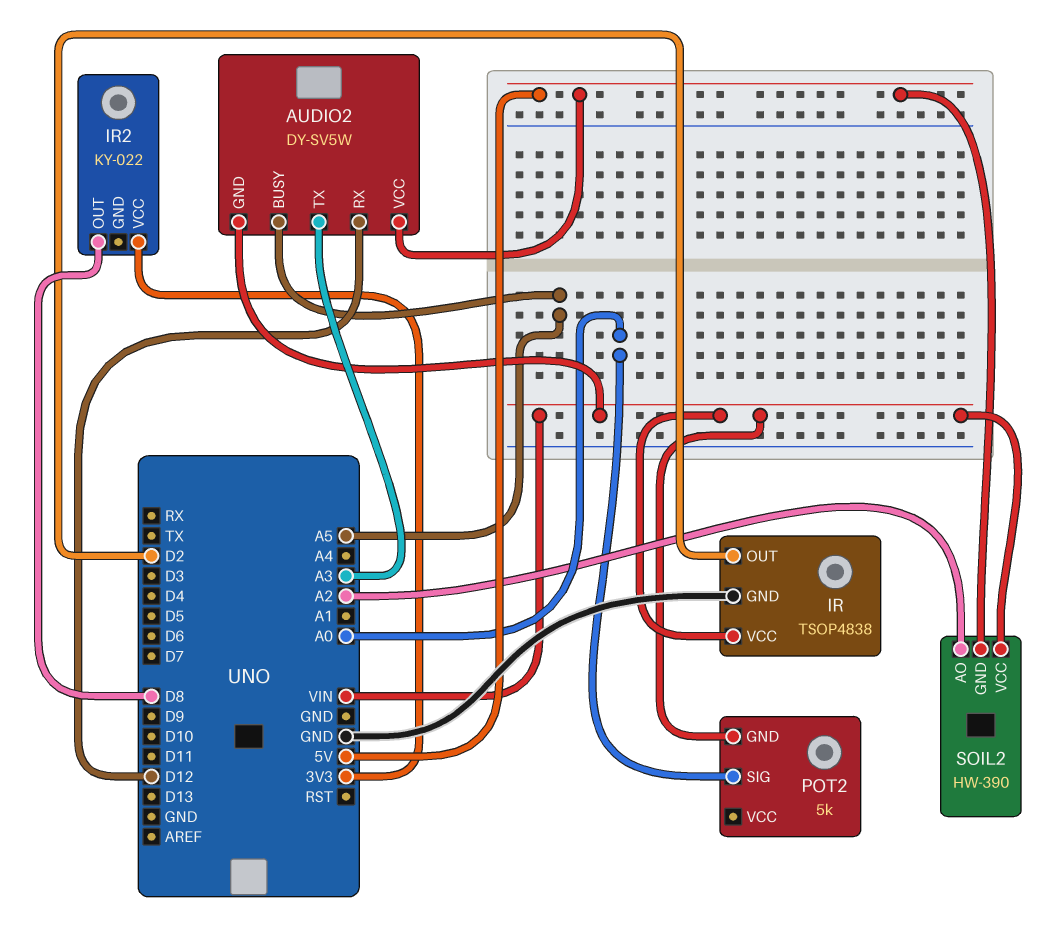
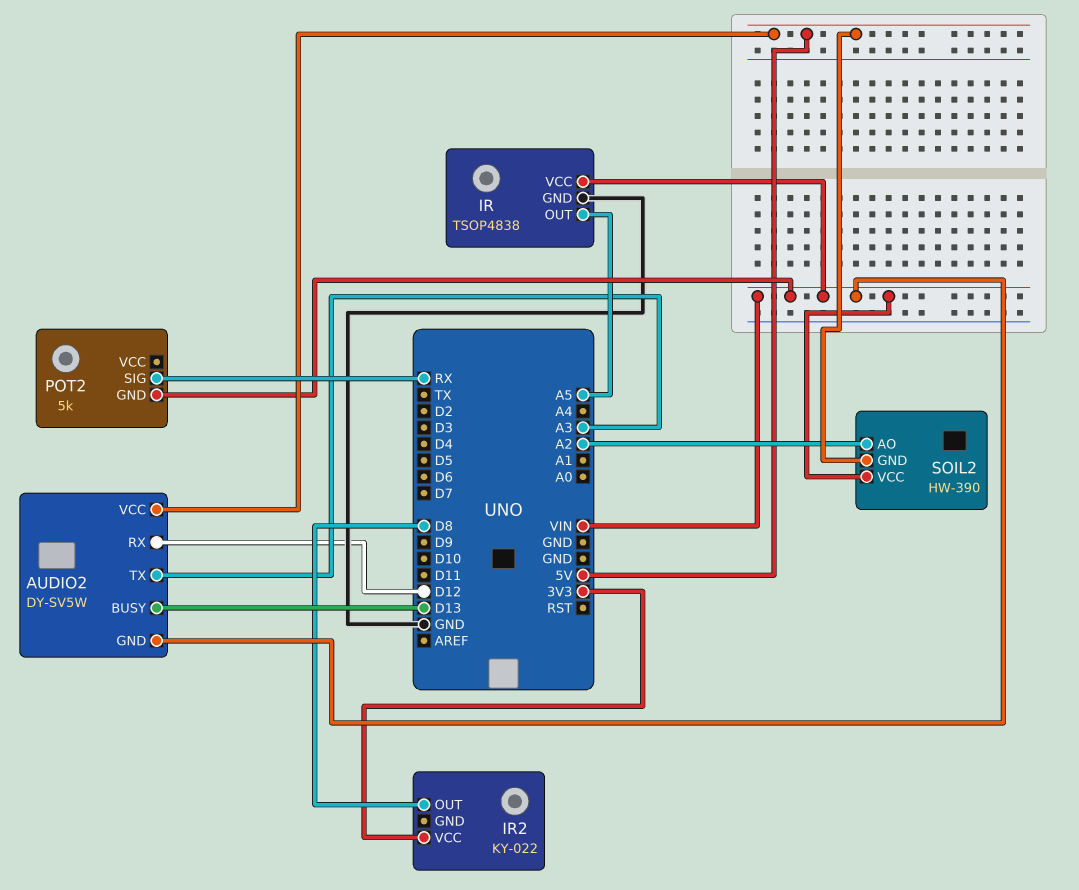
AUDIO2 pin BUSY: A5 -> D13
IR pin OUT: D2 -> A5
POT2 pin SIG: A0 -> RX

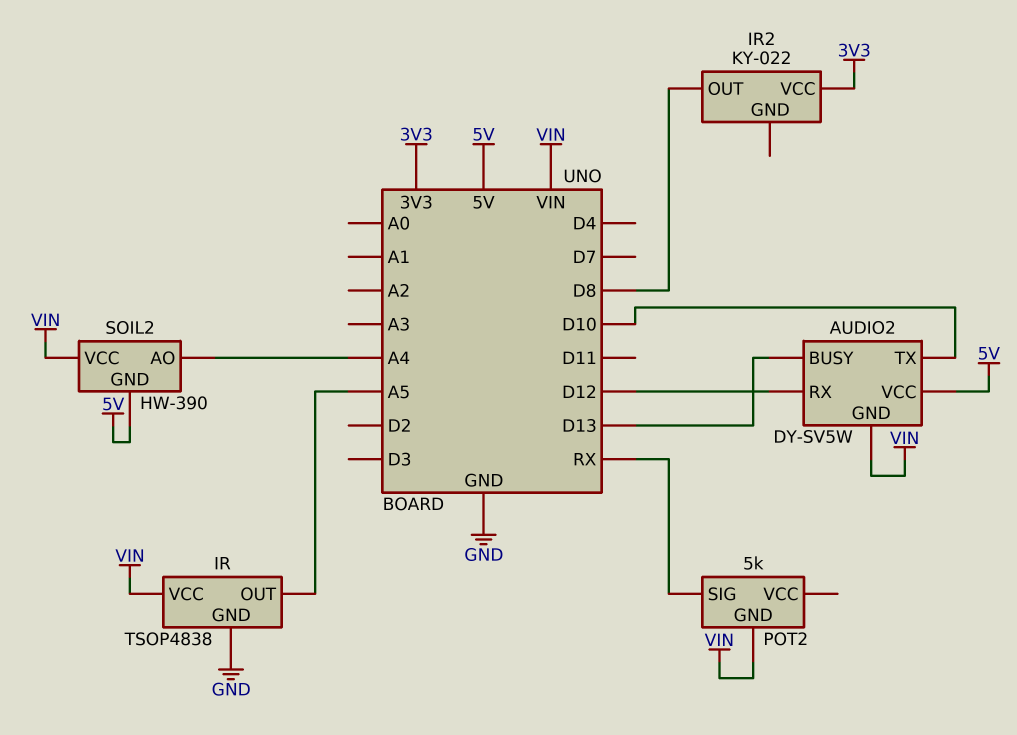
AUDIO2 pin TX: A3 -> D10
SOIL2 pin AO: A2 -> A4

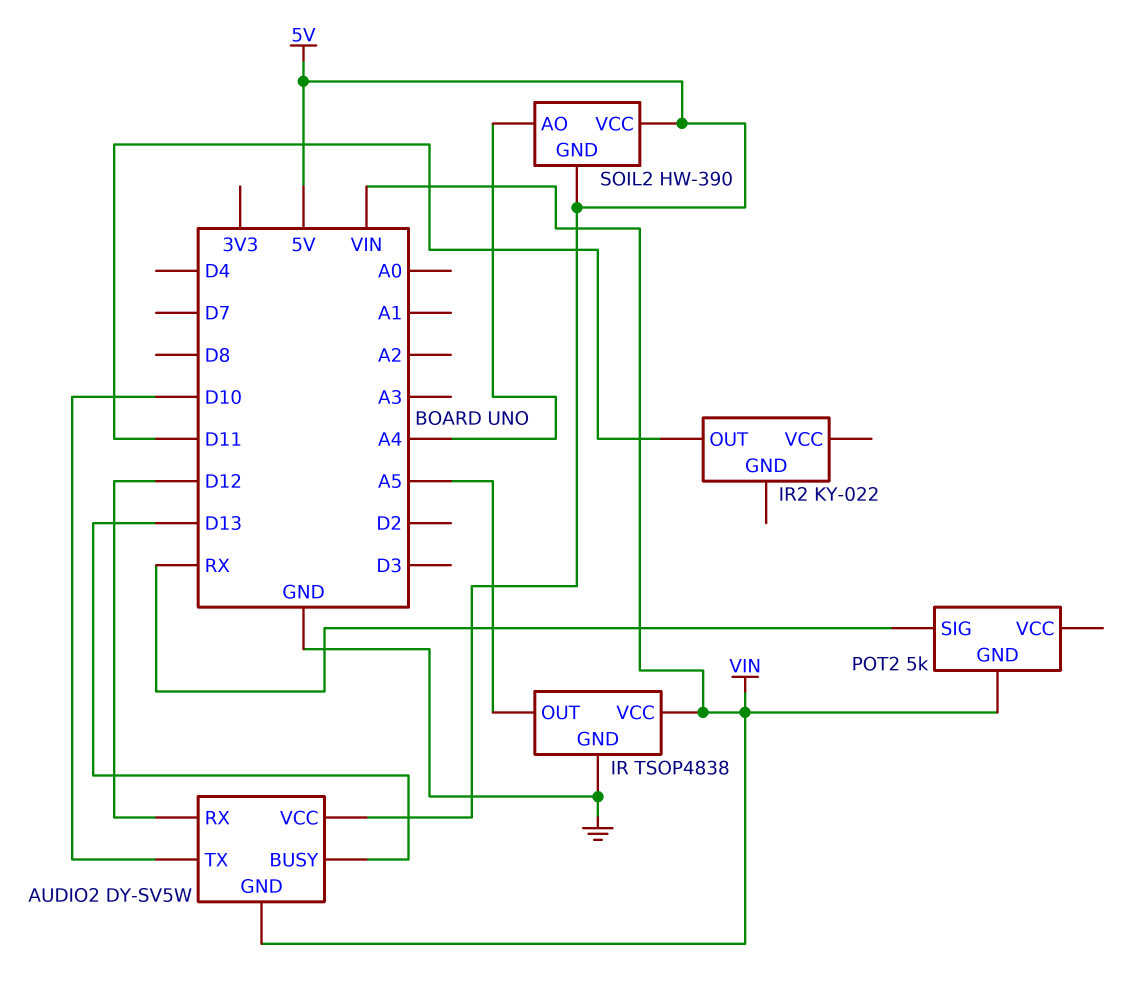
IR2 pin OUT: D8 -> D11
IR2 pin VCC: 3V3 -> none
SOIL2 pin VCC: VIN -> 5V

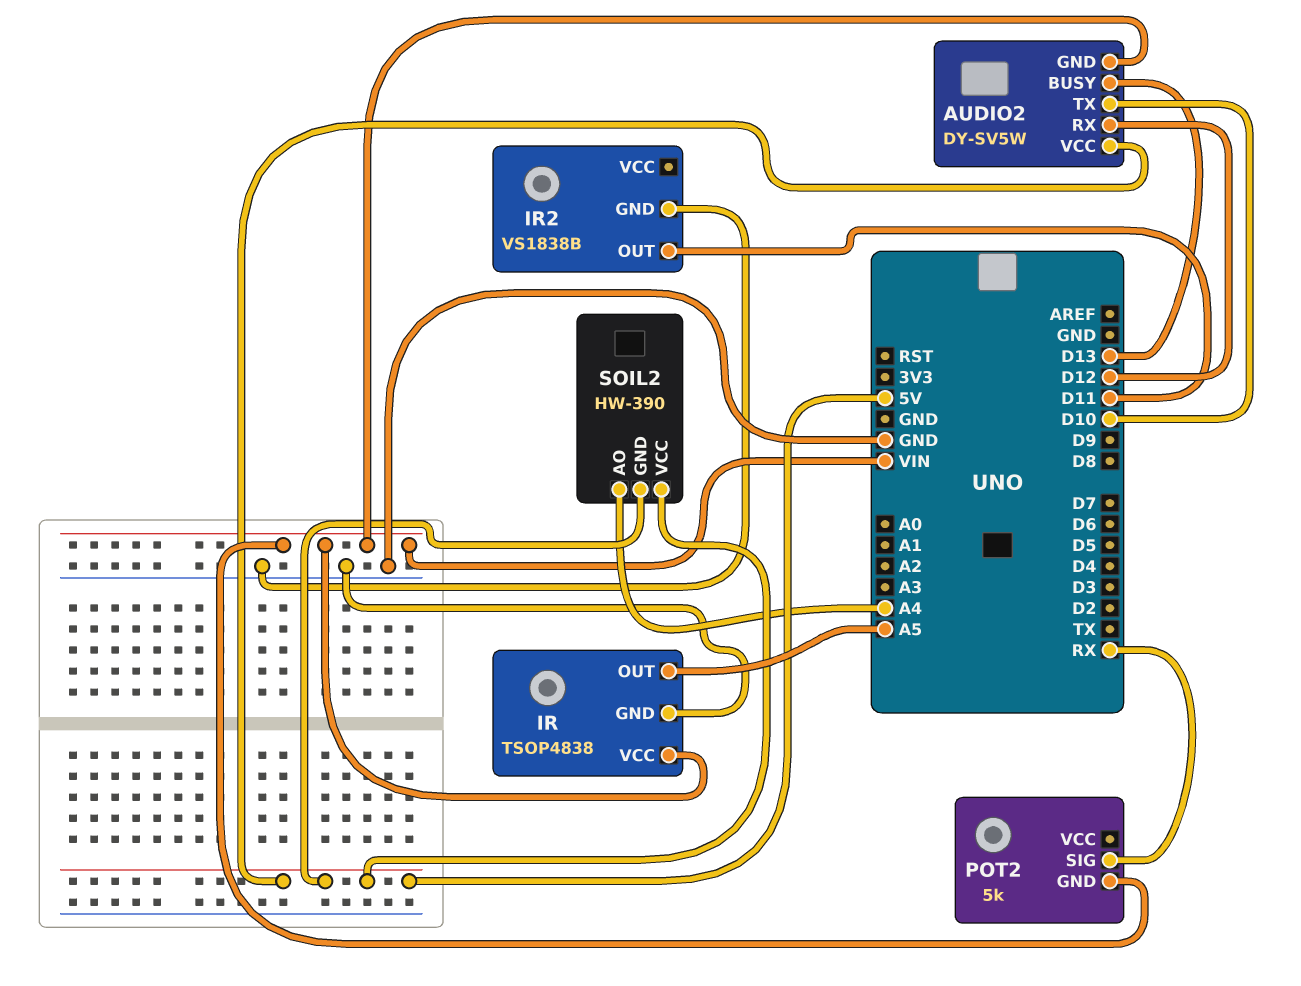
IR2: KY-022 -> VS1838B
IR2 pin GND: none -> GND

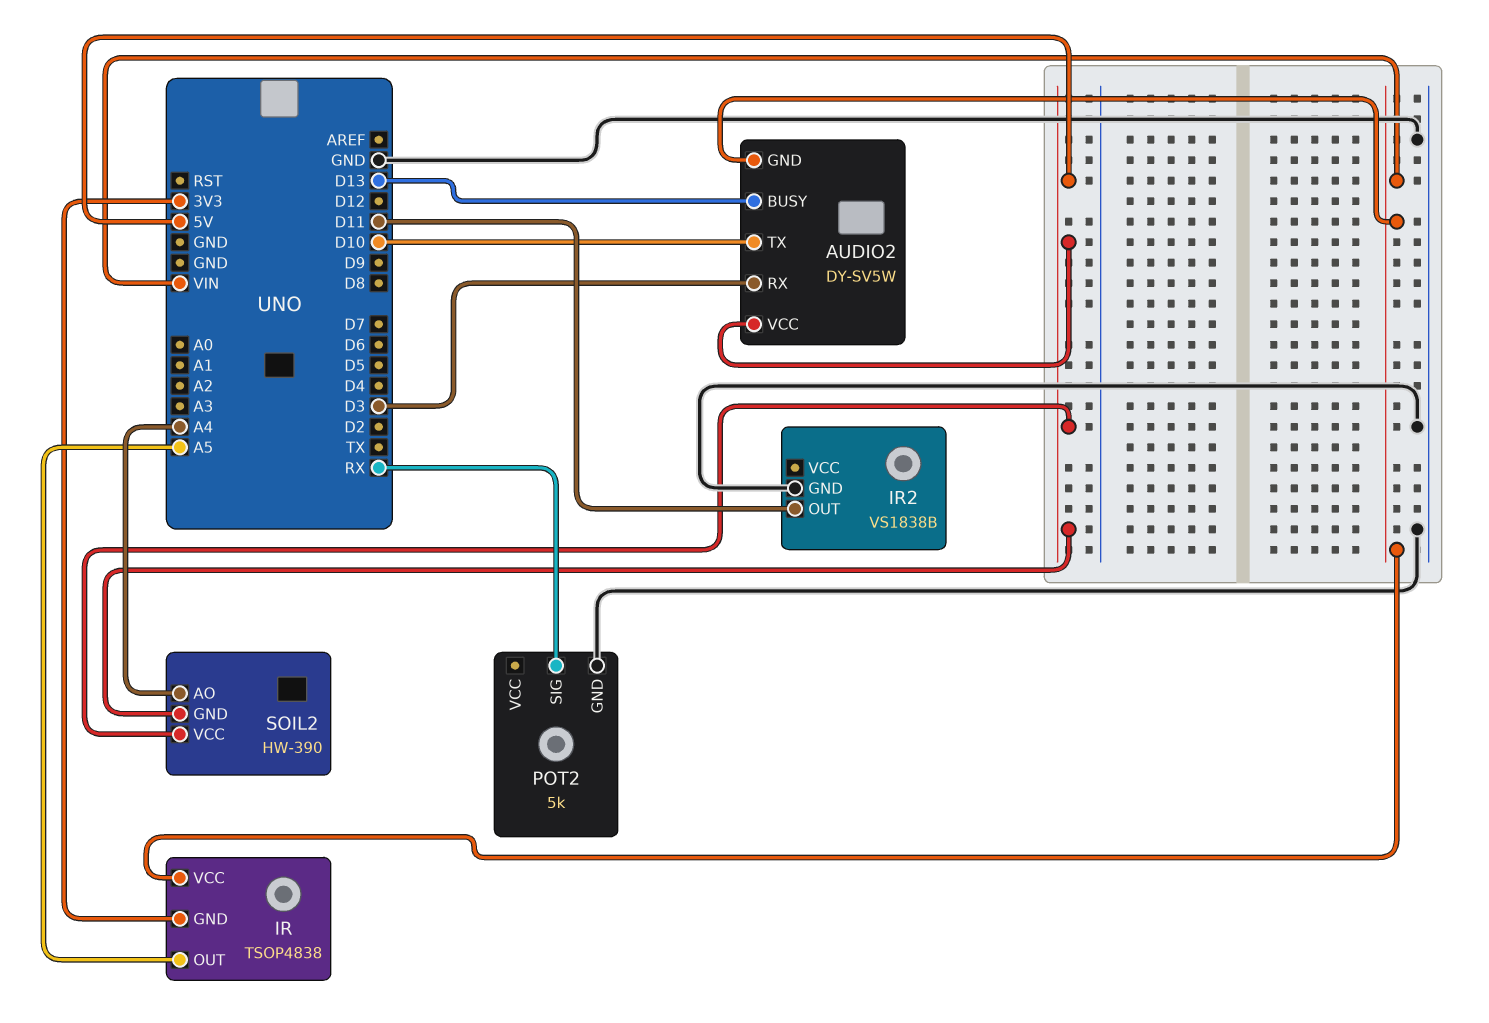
AUDIO2 pin RX: D12 -> D3
IR pin GND: GND -> 3V3
POT2 pin GND: VIN -> GND

